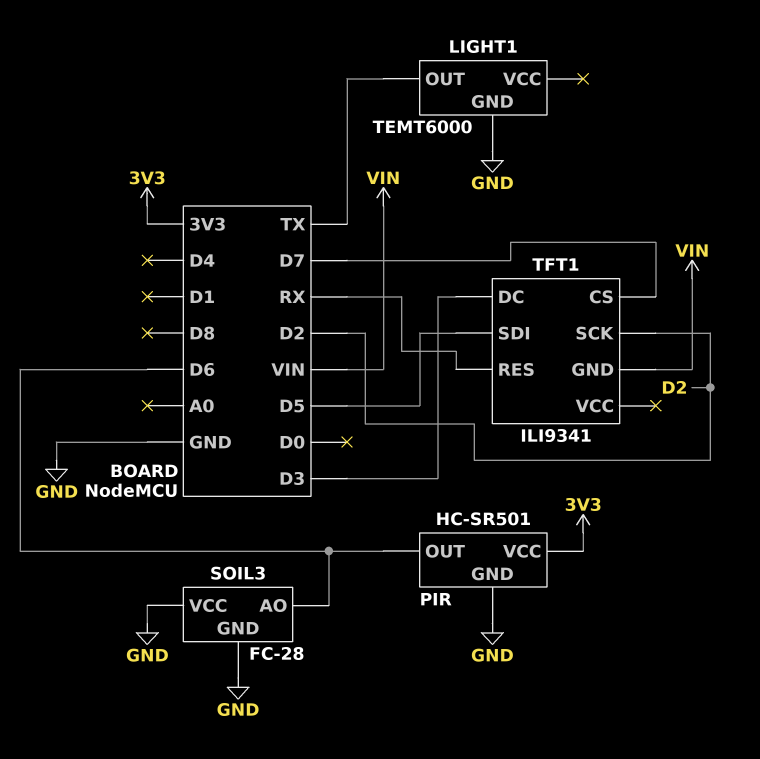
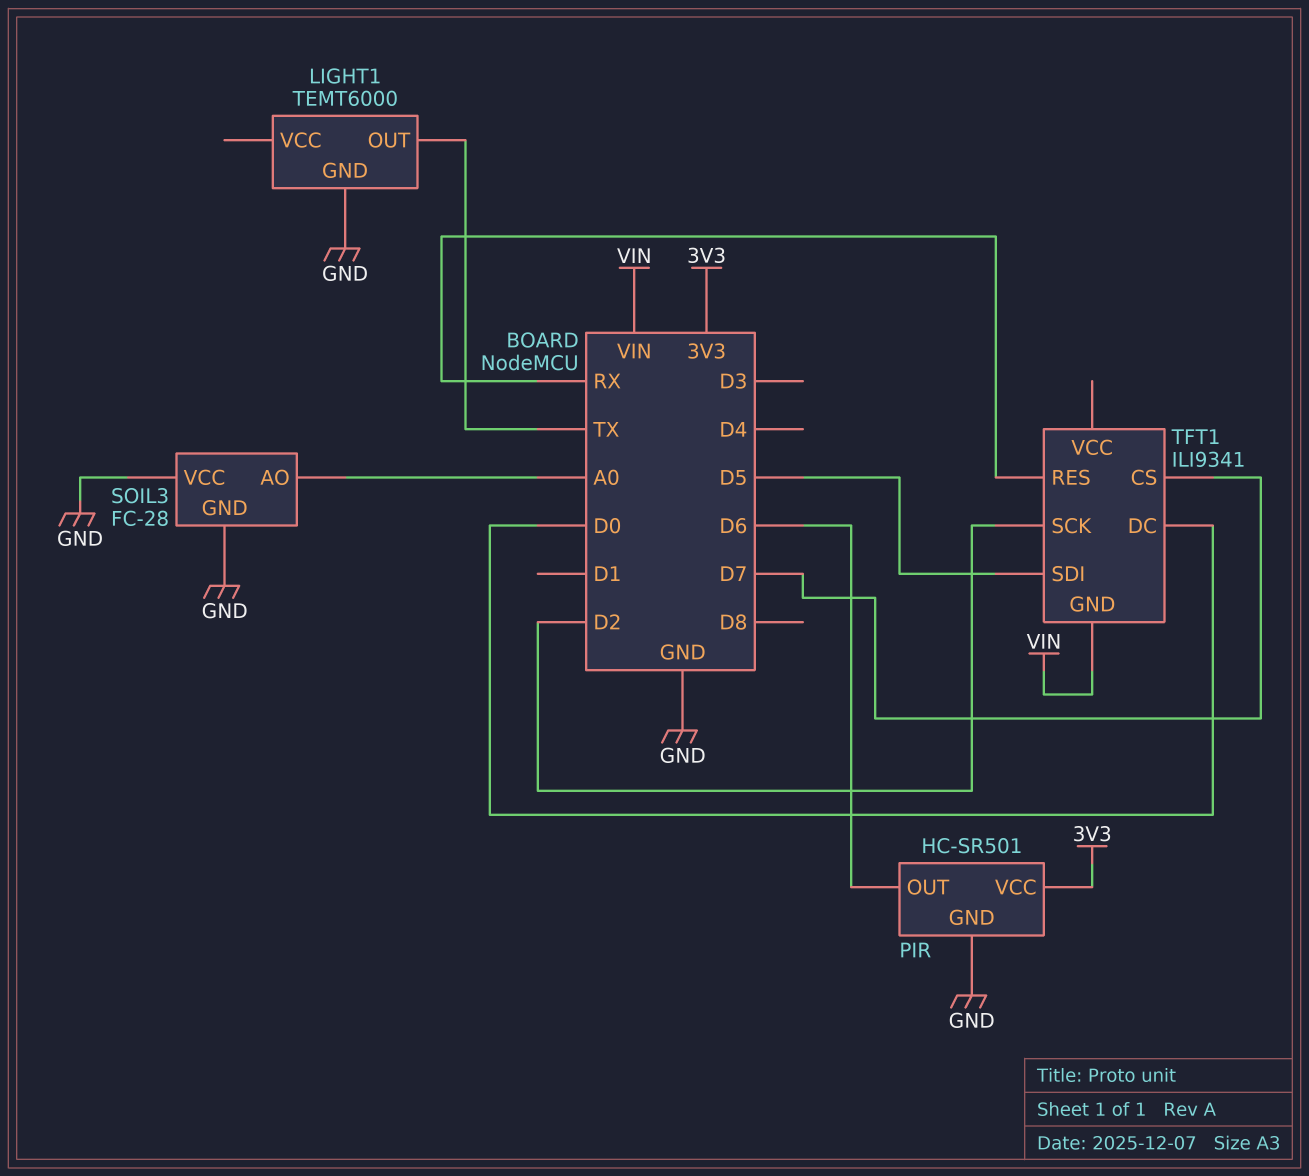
SOIL3 pin AO: D6 -> A0
TFT1 pin DC: D3 -> D0

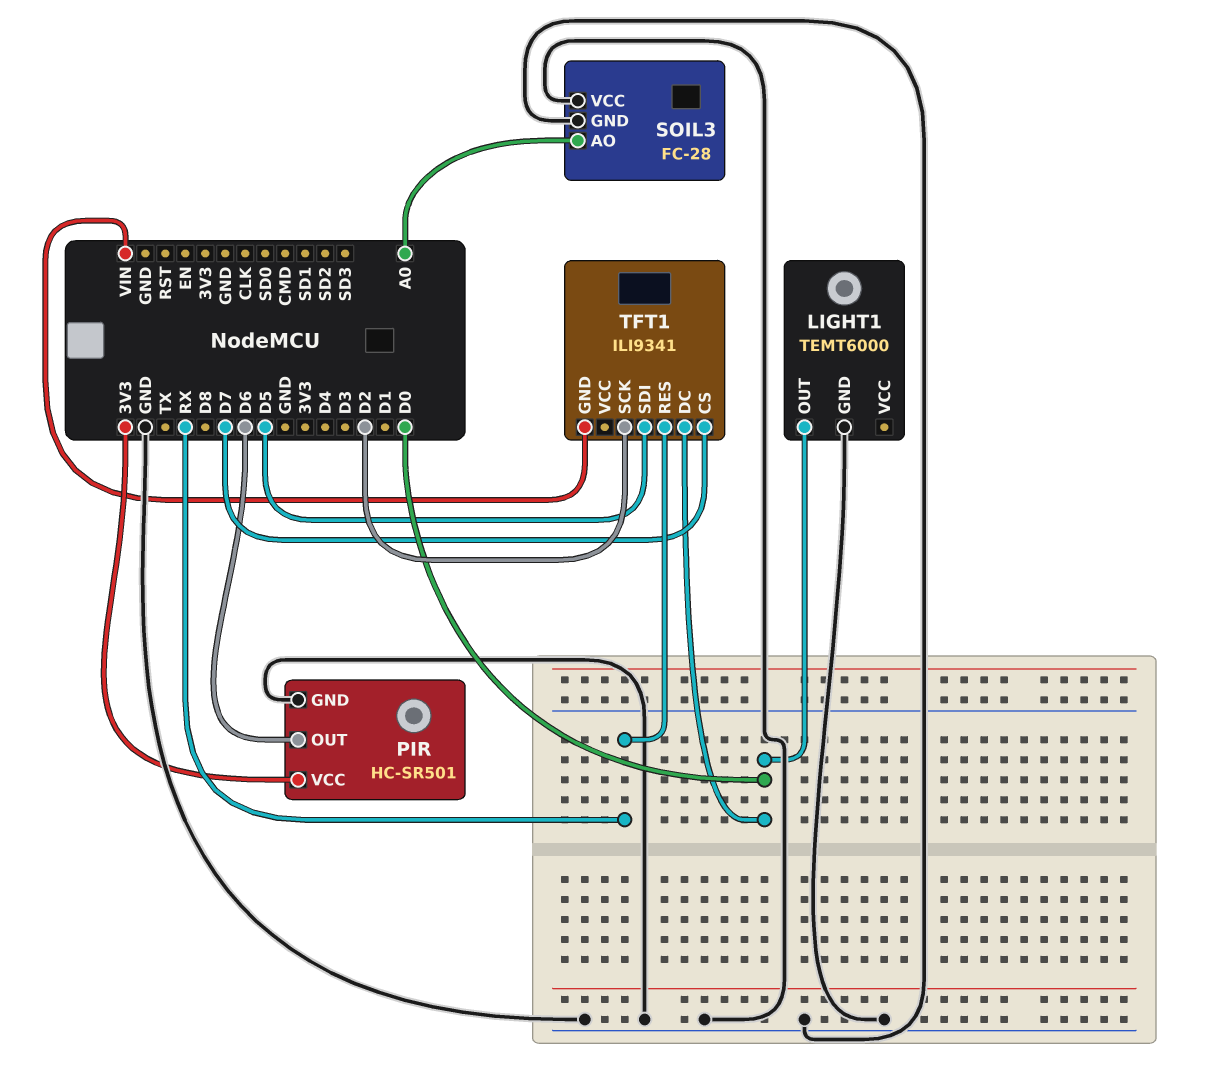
LIGHT1 pin OUT: TX -> D0

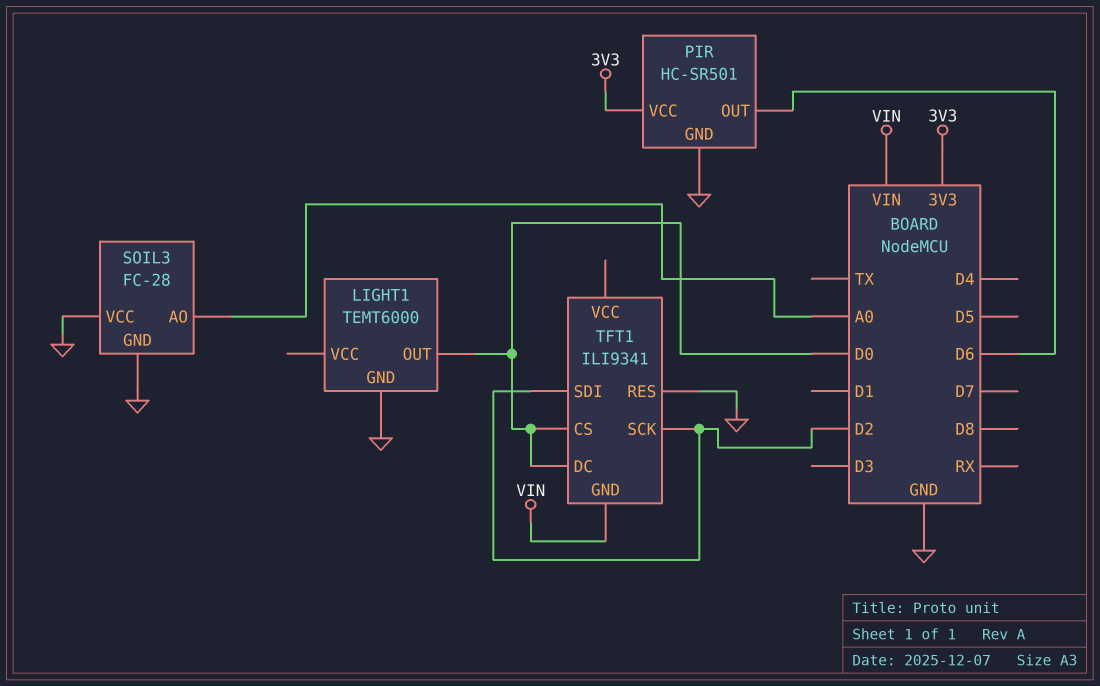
TFT1 pin CS: D7 -> D0
TFT1 pin RES: RX -> GND
TFT1 pin SDI: D5 -> D2

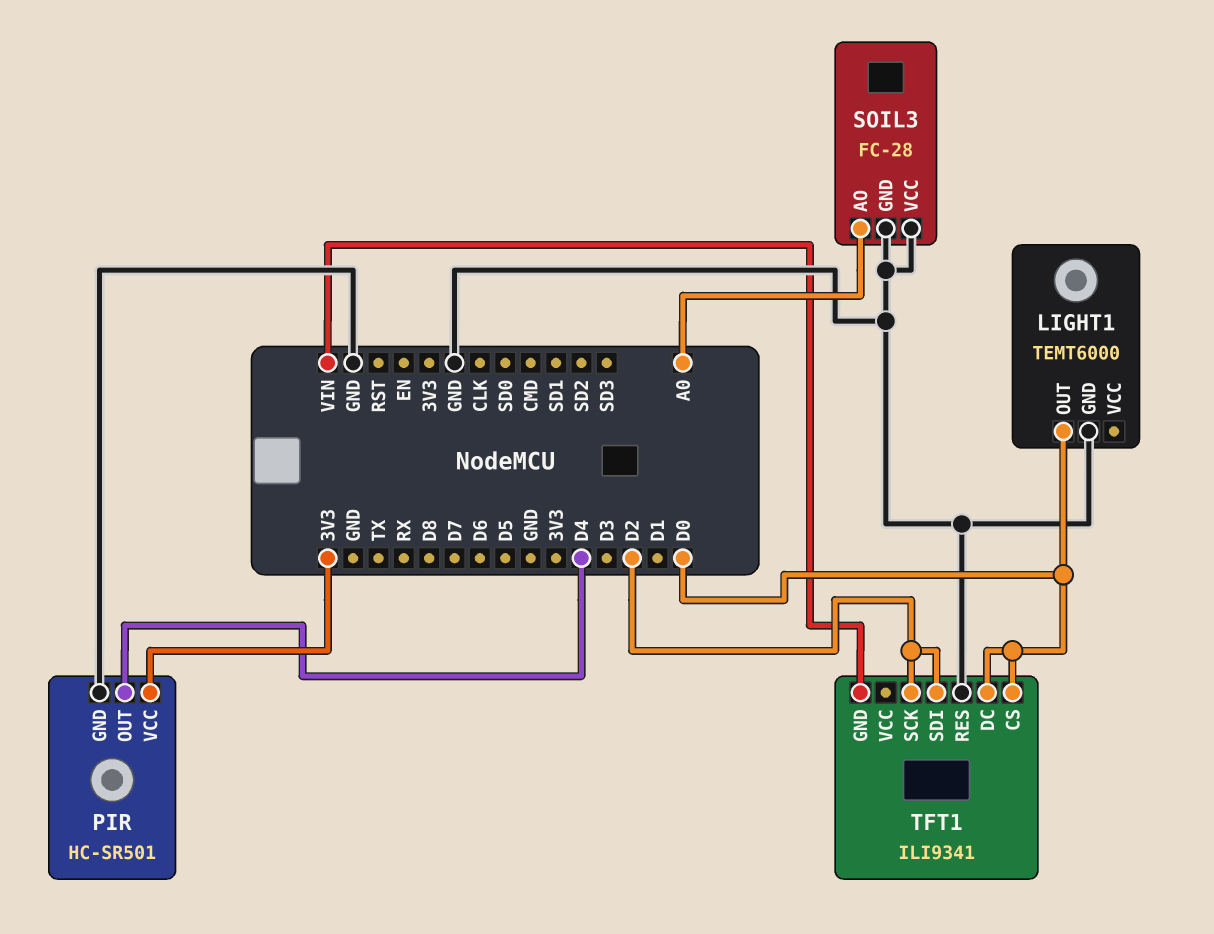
PIR pin OUT: D6 -> D4

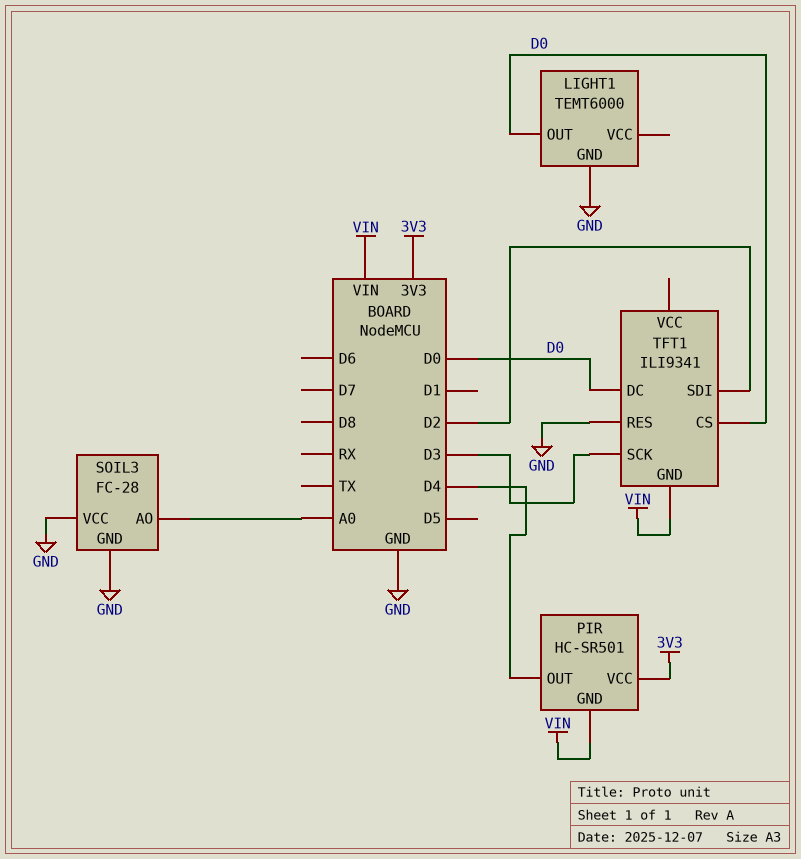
PIR pin GND: GND -> VIN
TFT1 pin SCK: D2 -> D3

